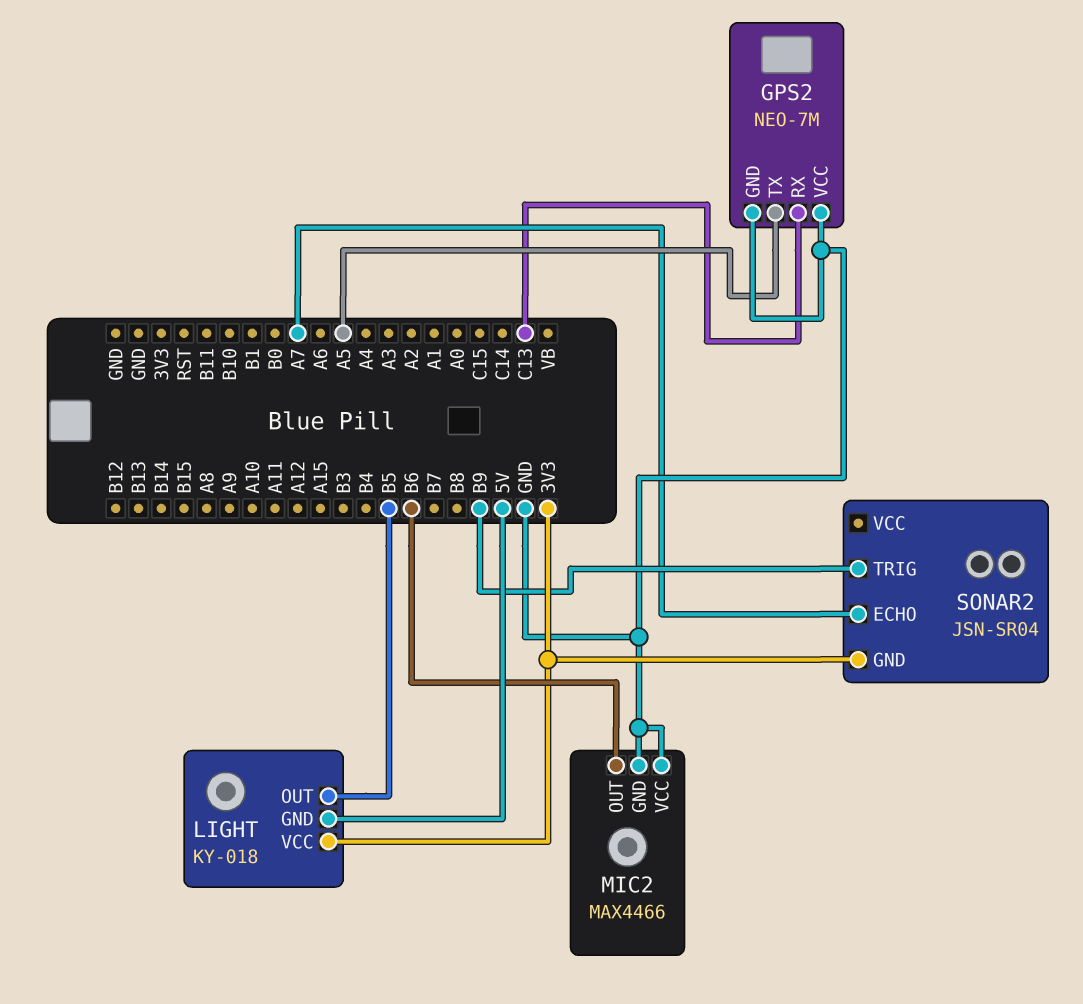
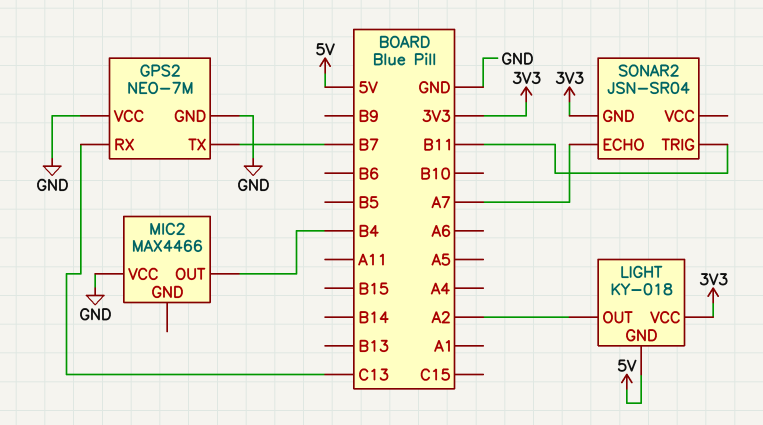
GPS2 pin TX: A5 -> B7
LIGHT pin OUT: B5 -> A2
MIC2 pin GND: GND -> none
MIC2 pin OUT: B6 -> B4
SONAR2 pin TRIG: B9 -> B11

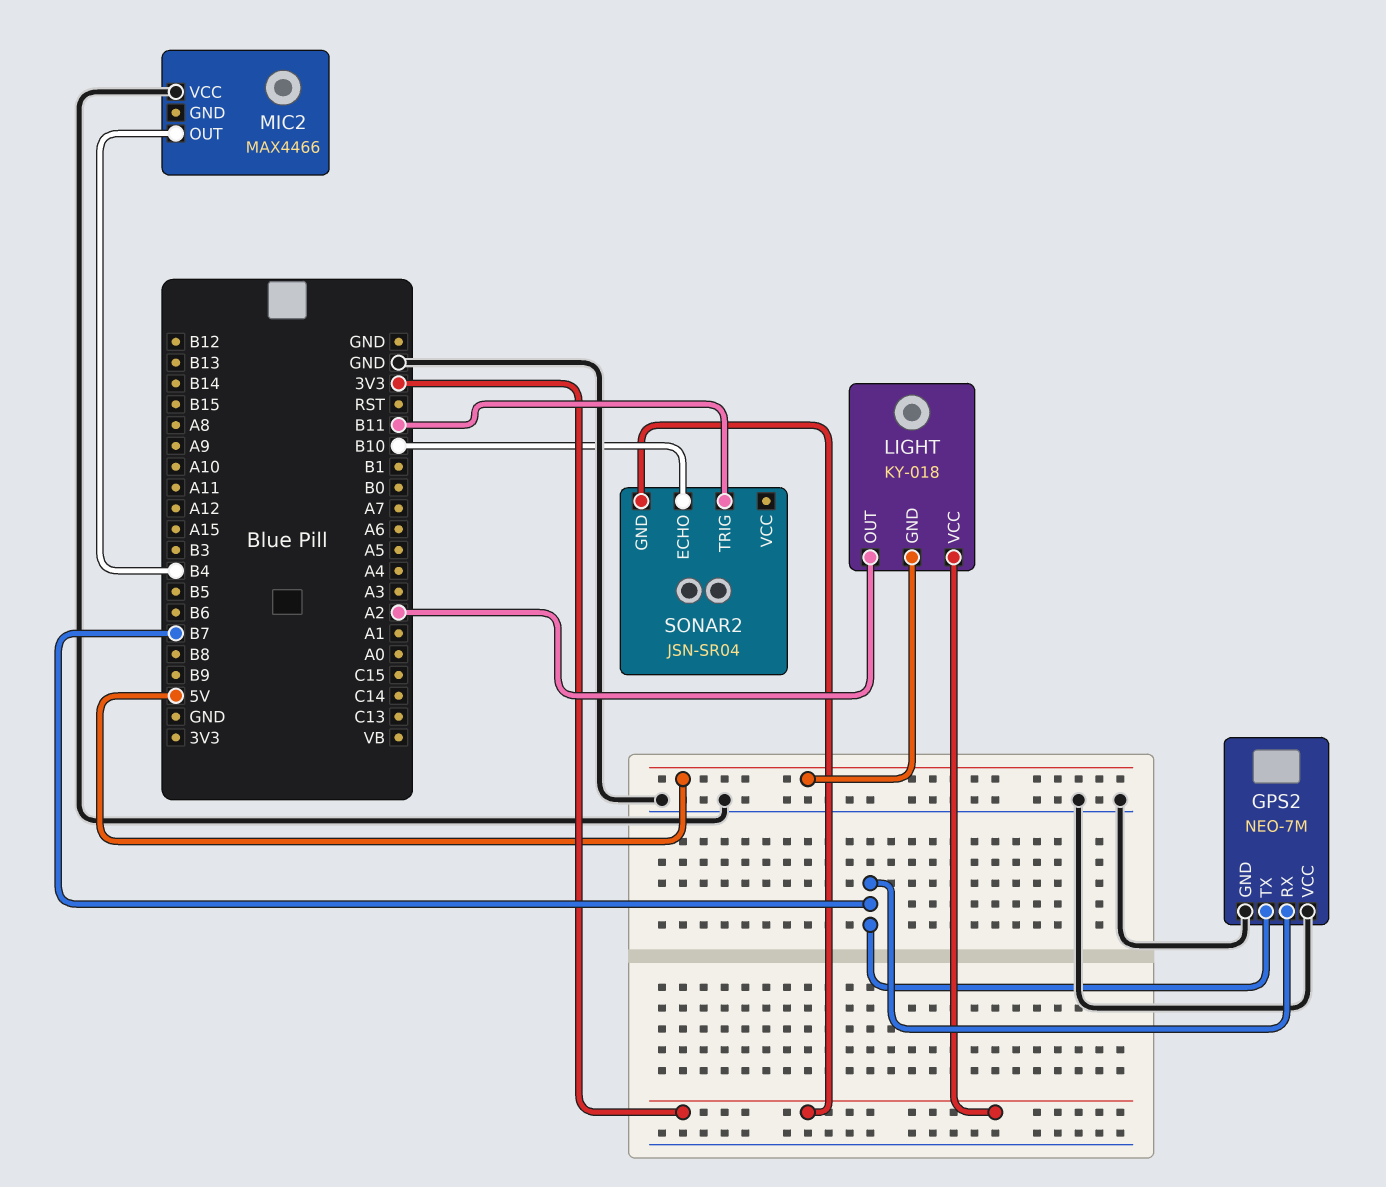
GPS2 pin RX: C13 -> B7
SONAR2 pin ECHO: A7 -> B10

